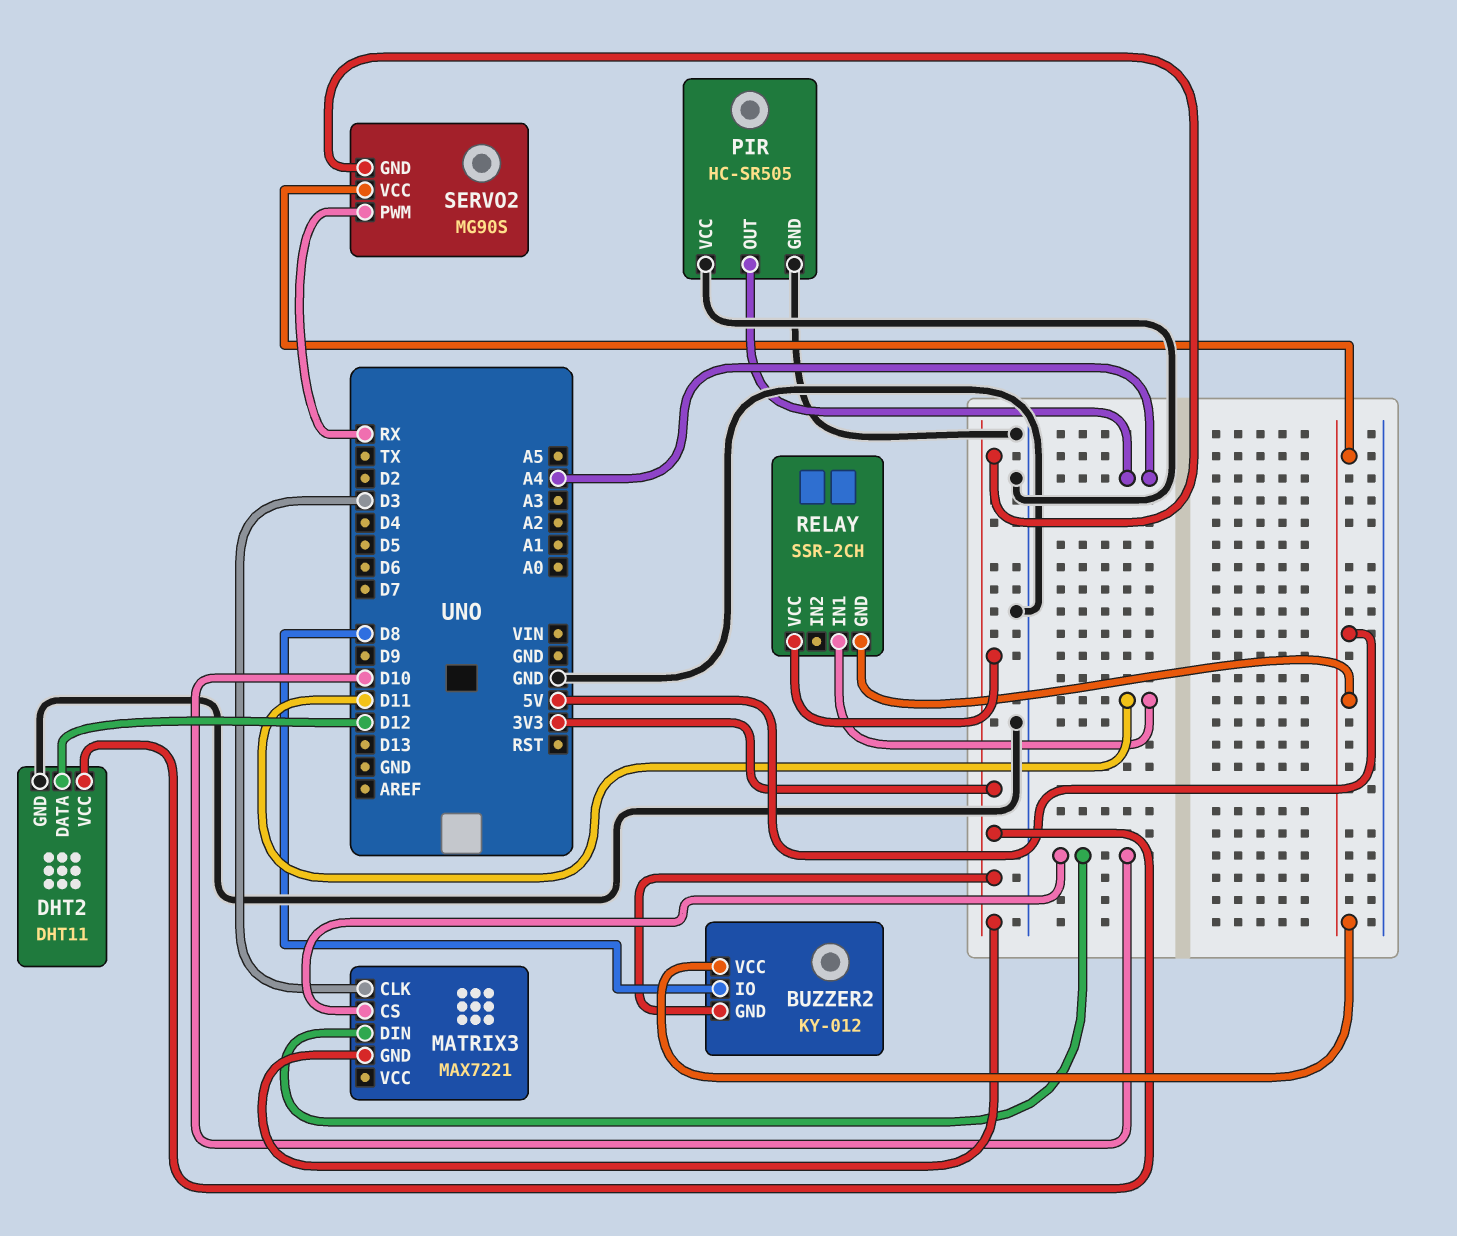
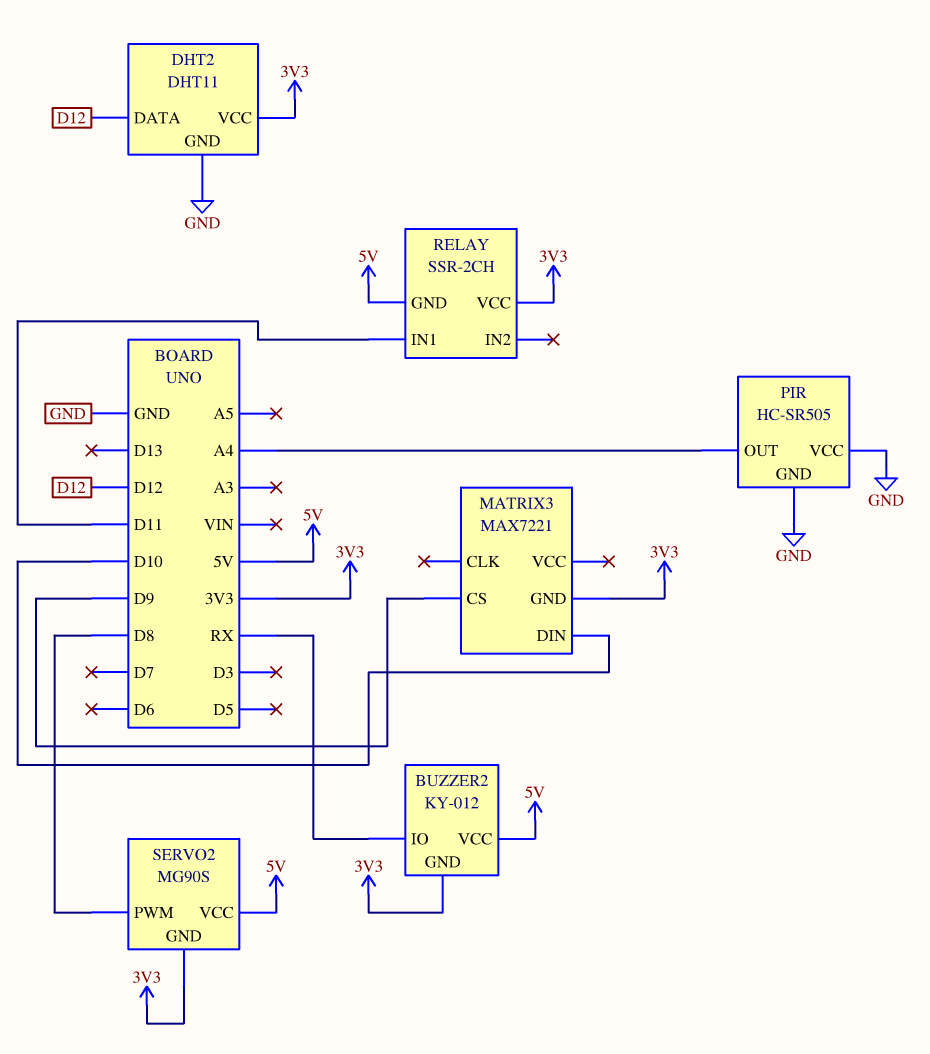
BUZZER2 pin IO: D8 -> RX
MATRIX3 pin CLK: D3 -> none
MATRIX3 pin CS: D10 -> D9
SERVO2 pin PWM: RX -> D8

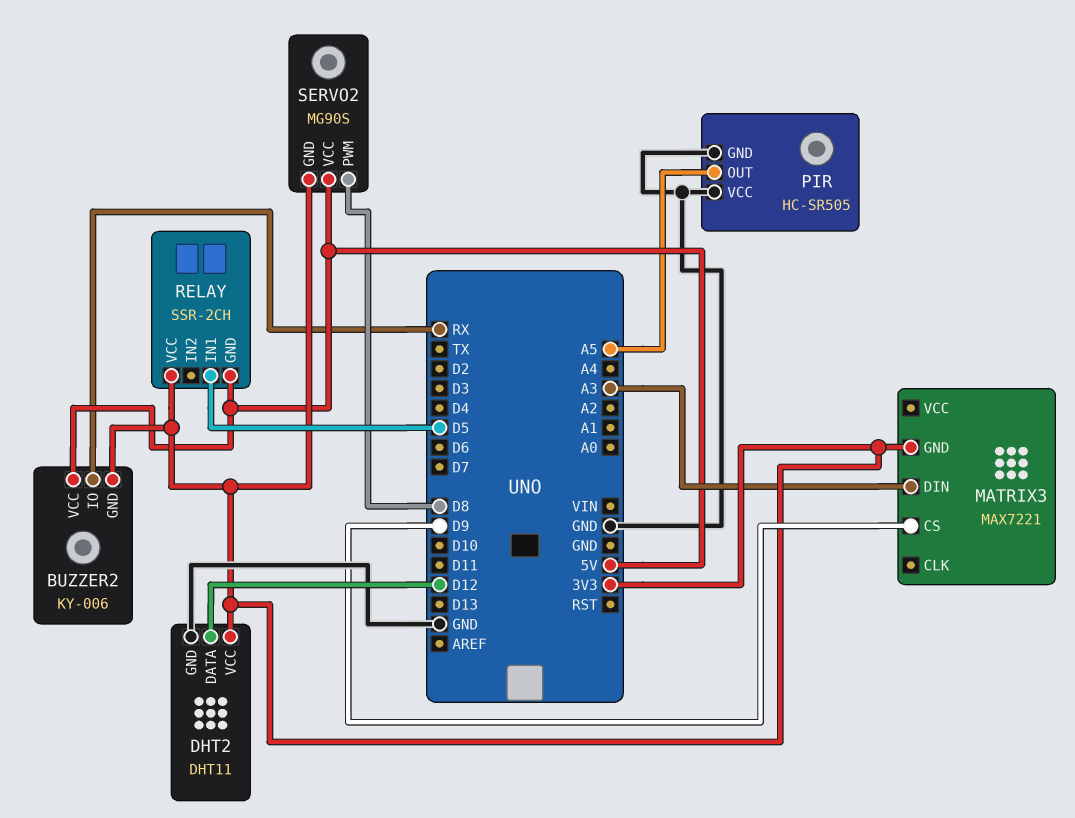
BUZZER2: KY-012 -> KY-006
MATRIX3 pin DIN: D10 -> A3
PIR pin OUT: A4 -> A5
RELAY pin IN1: D11 -> D5

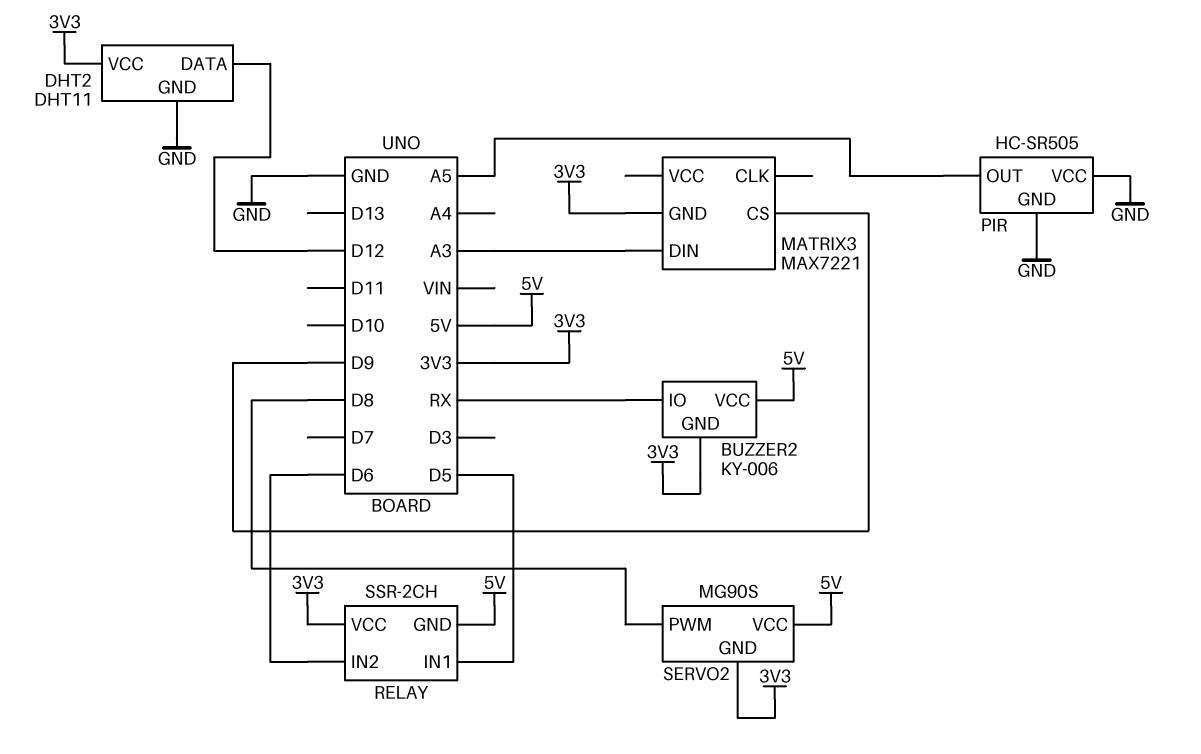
RELAY pin IN2: none -> D6

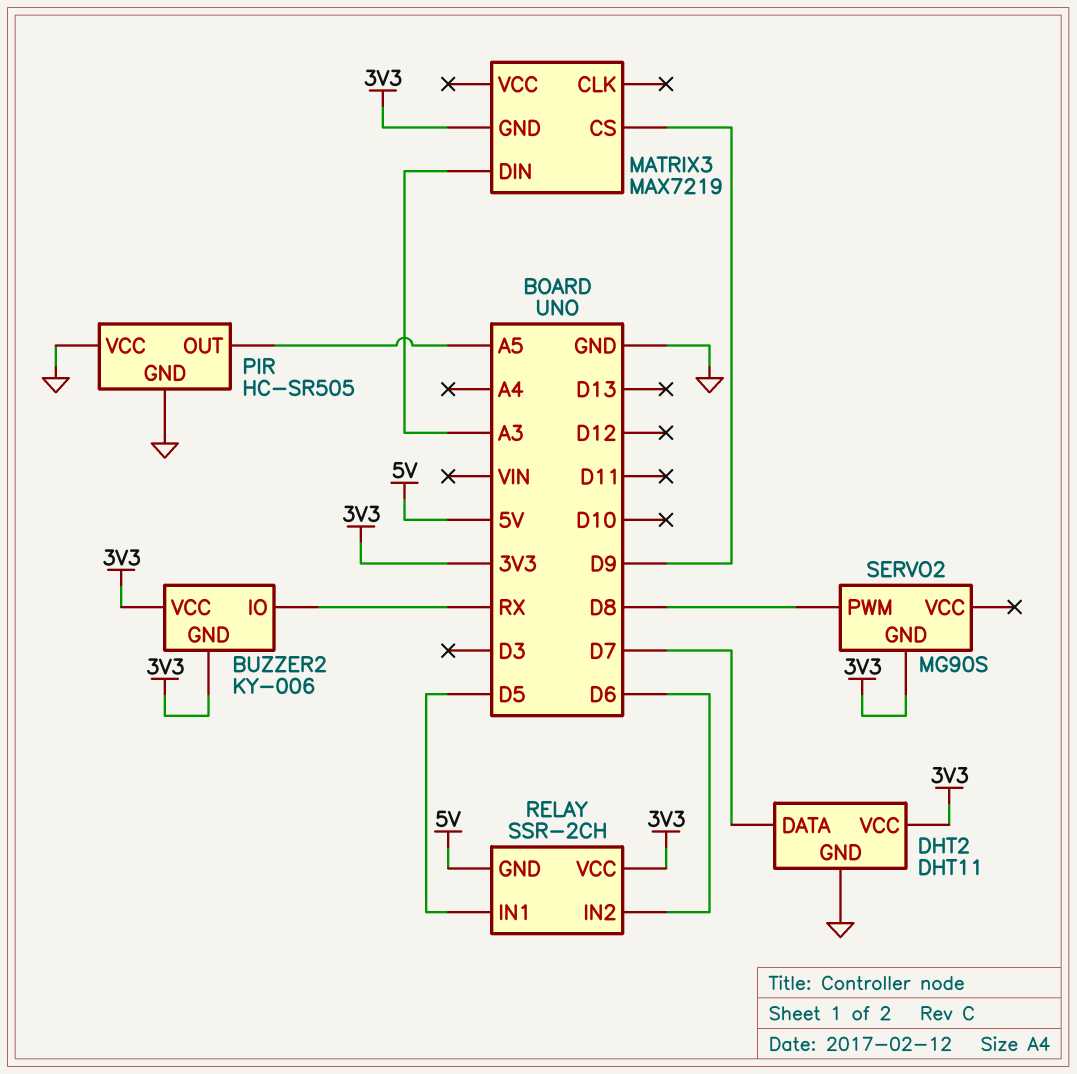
BUZZER2 pin VCC: 5V -> 3V3
DHT2 pin DATA: D12 -> D7
MATRIX3: MAX7221 -> MAX7219
SERVO2 pin VCC: 5V -> none

